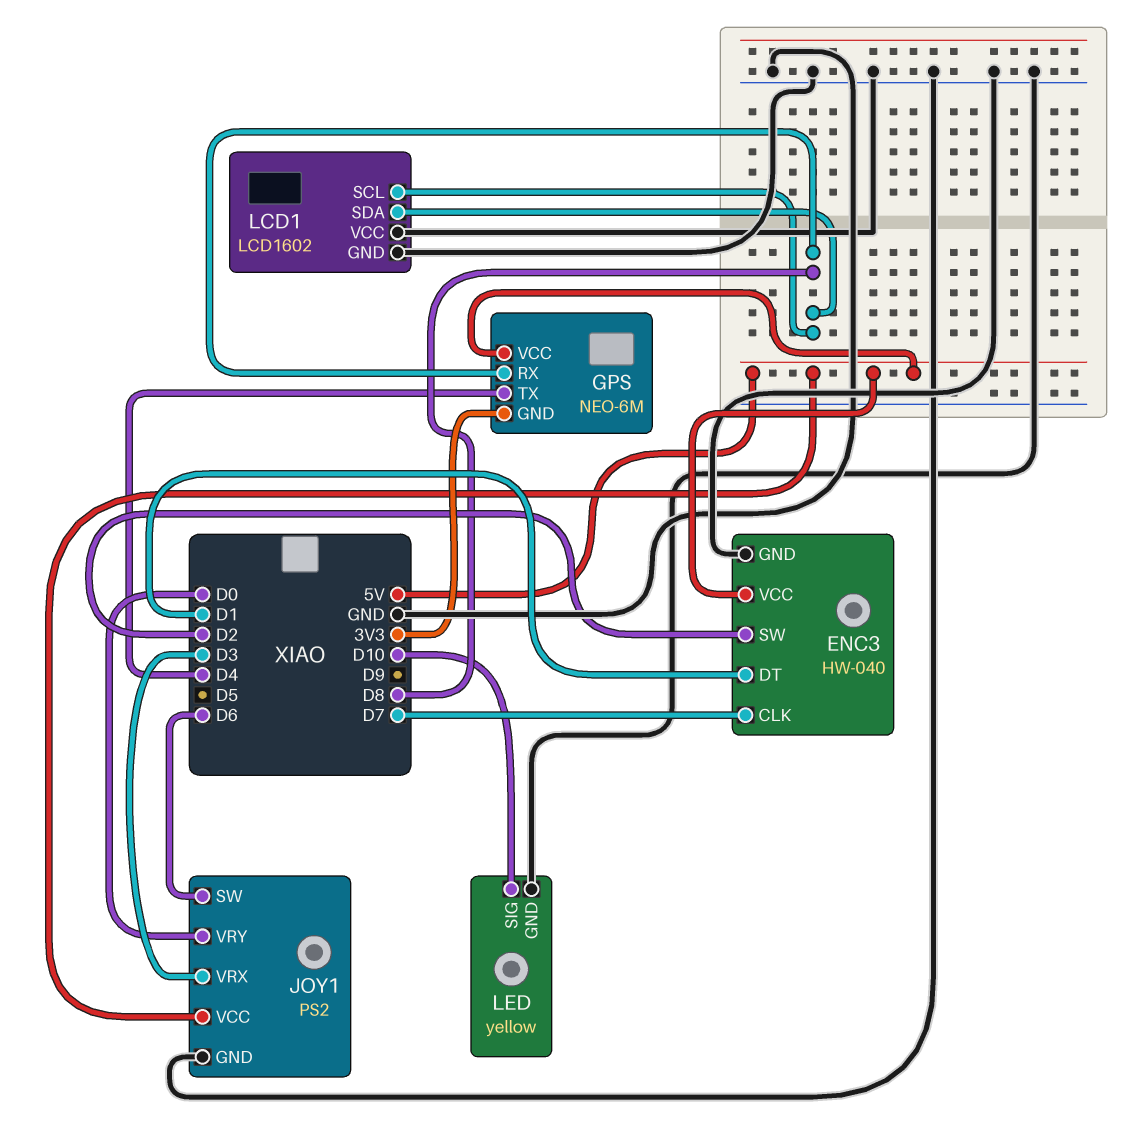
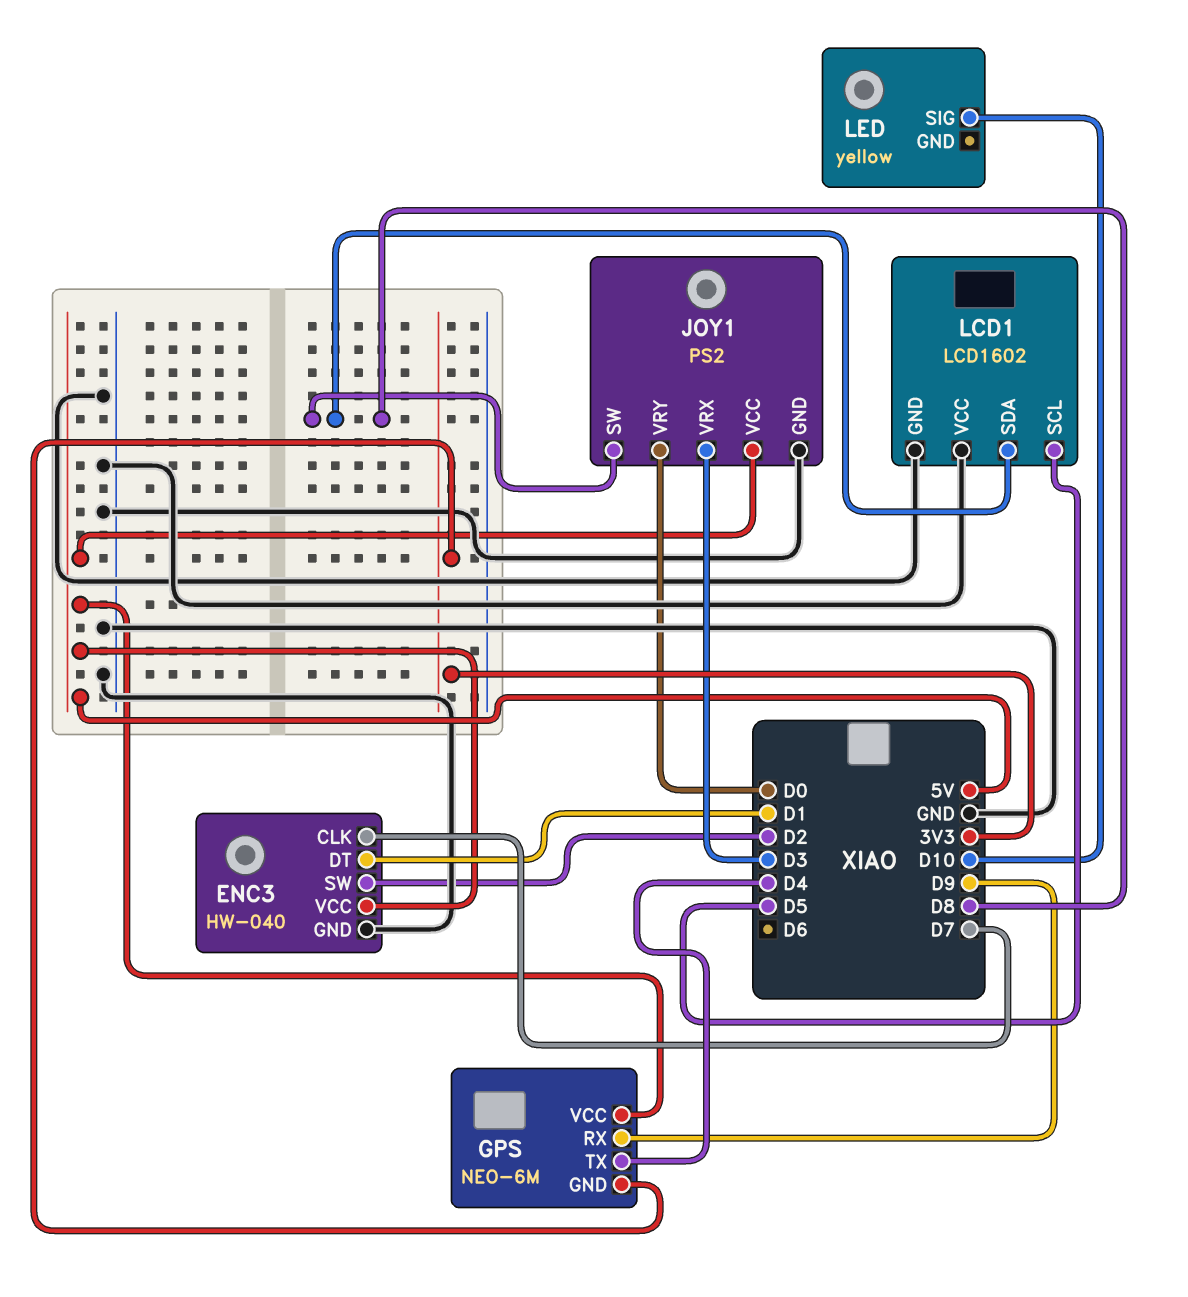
GPS pin RX: D8 -> D9
JOY1 pin SW: D6 -> D8
LCD1 pin SCL: D8 -> D5
LED pin GND: GND -> none

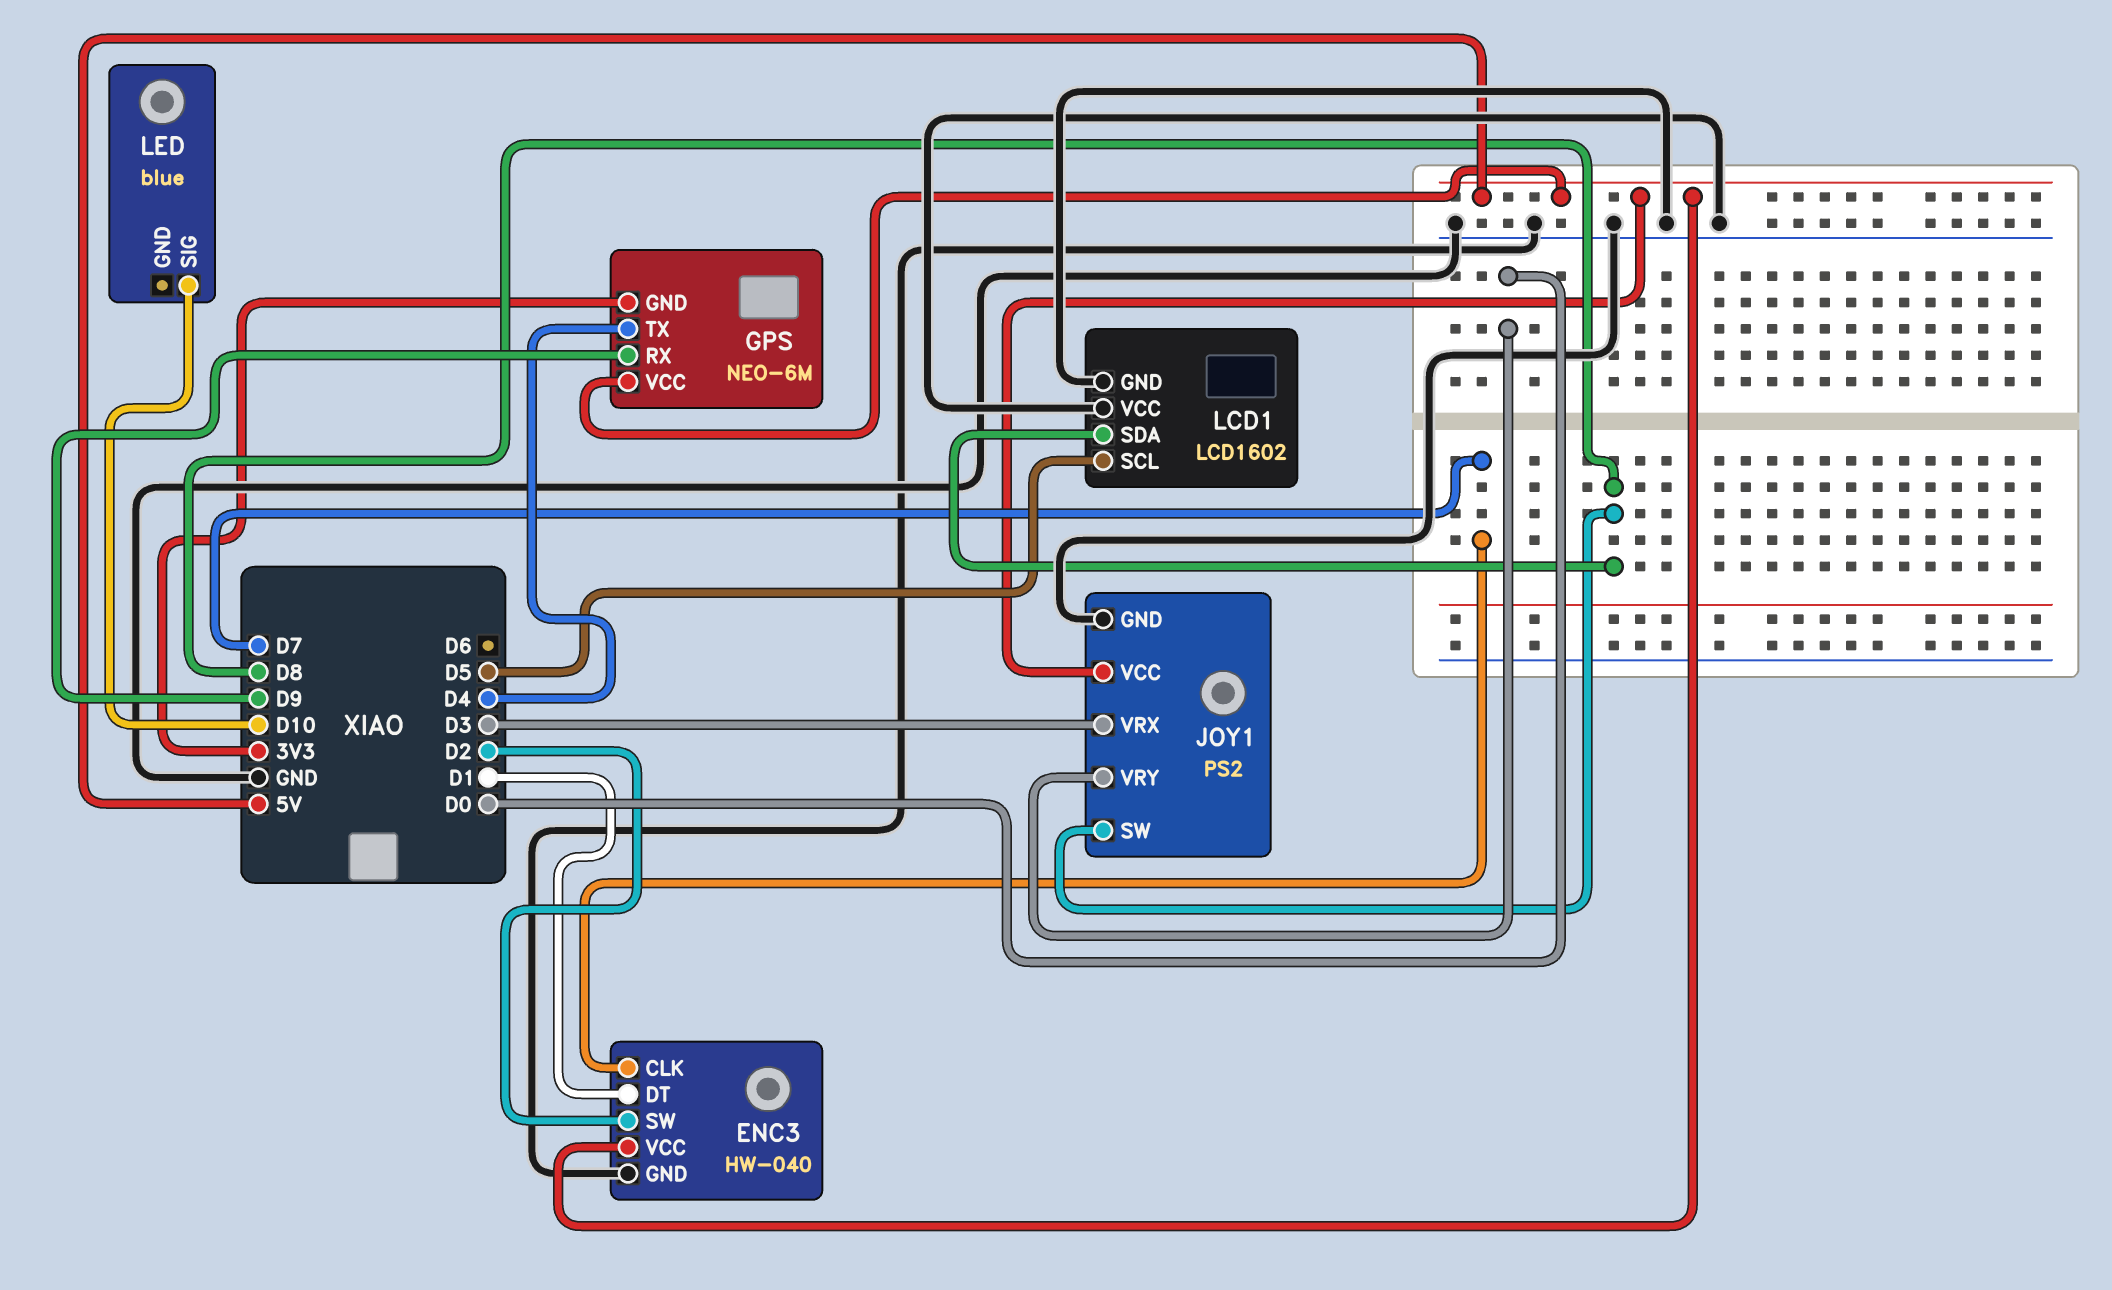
LED: yellow -> blue

